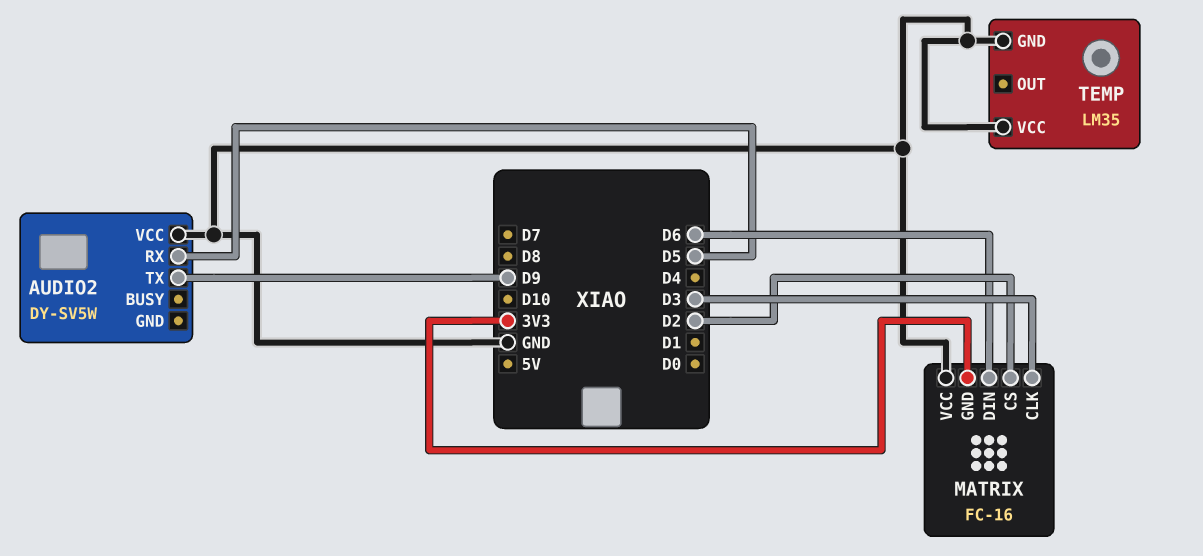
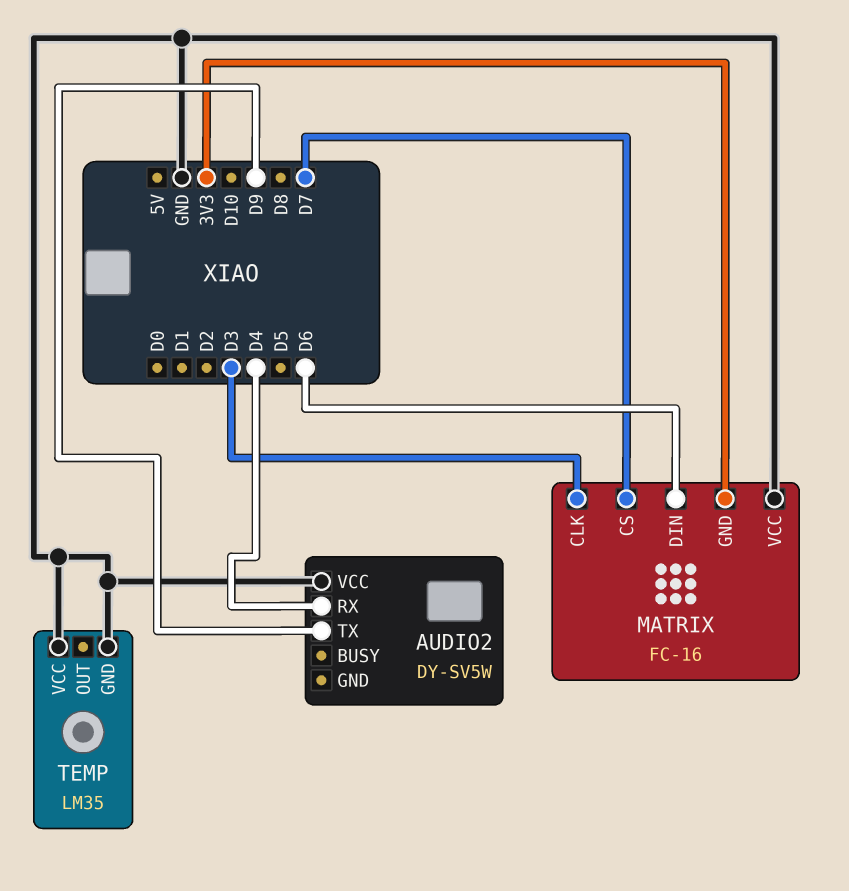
AUDIO2 pin RX: D5 -> D4
MATRIX pin CS: D2 -> D7

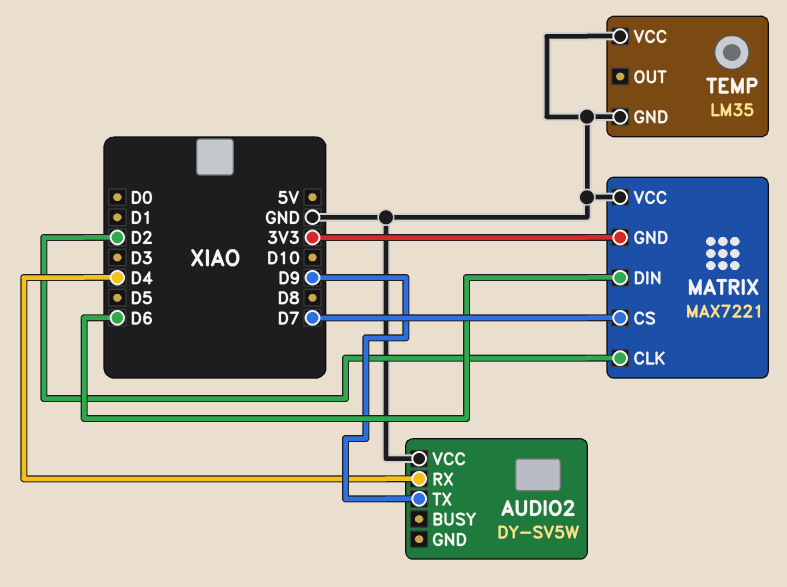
MATRIX: FC-16 -> MAX7221
MATRIX pin CLK: D3 -> D2

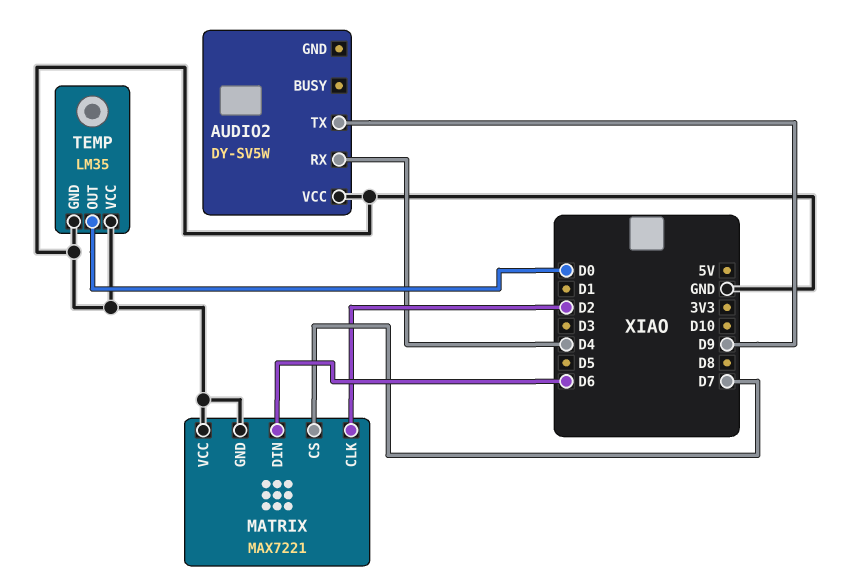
MATRIX pin GND: 3V3 -> GND
TEMP pin OUT: none -> D0

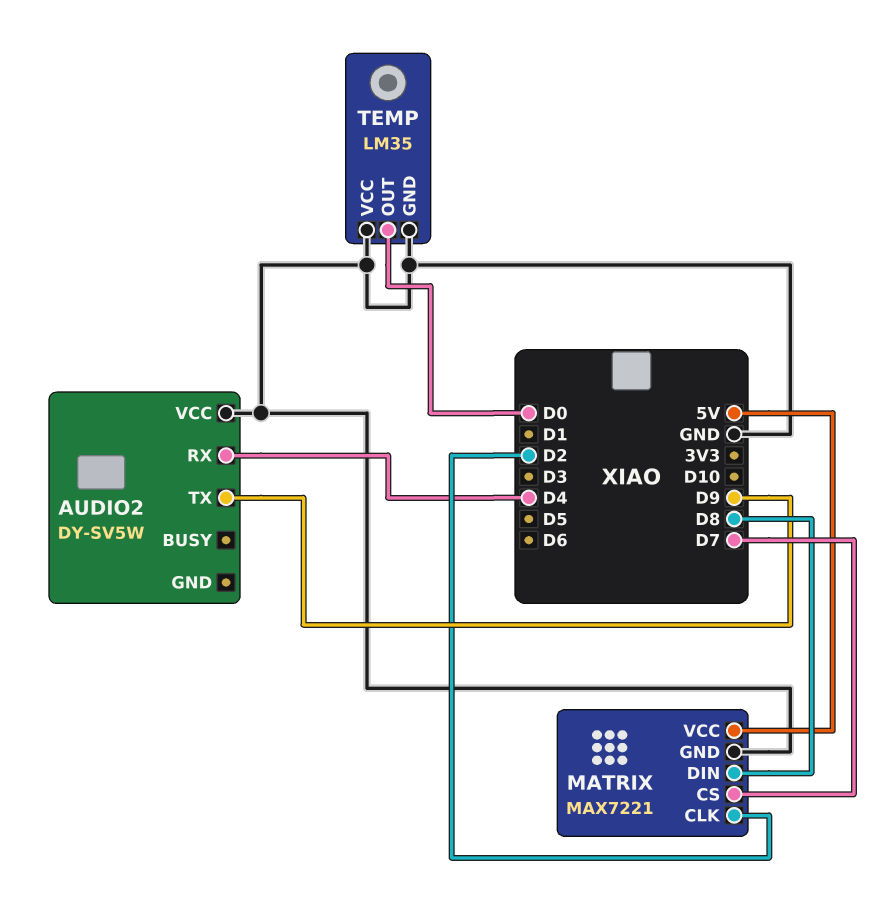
MATRIX pin DIN: D6 -> D8
MATRIX pin VCC: GND -> 5V

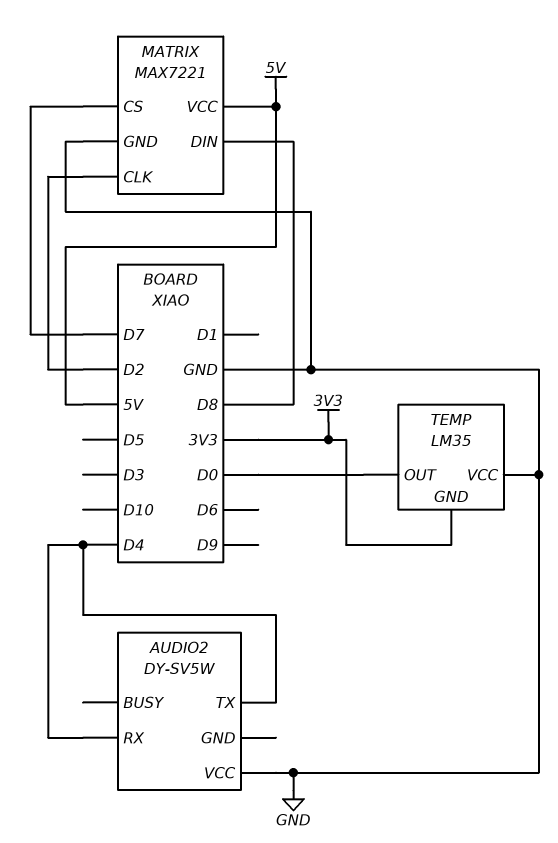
AUDIO2 pin TX: D9 -> D4
TEMP pin GND: GND -> 3V3

